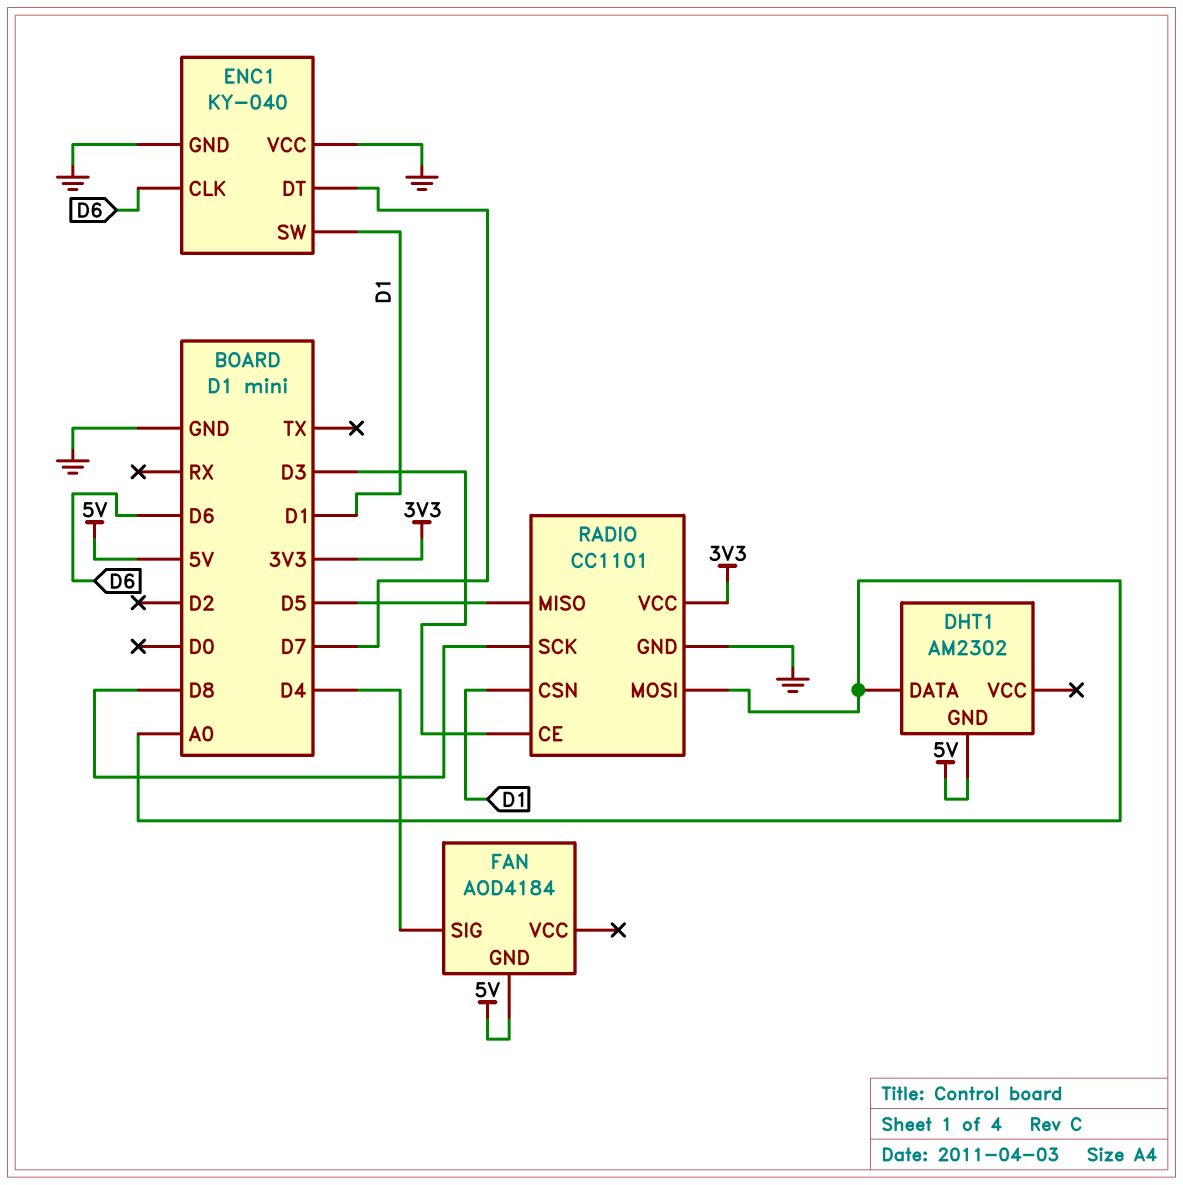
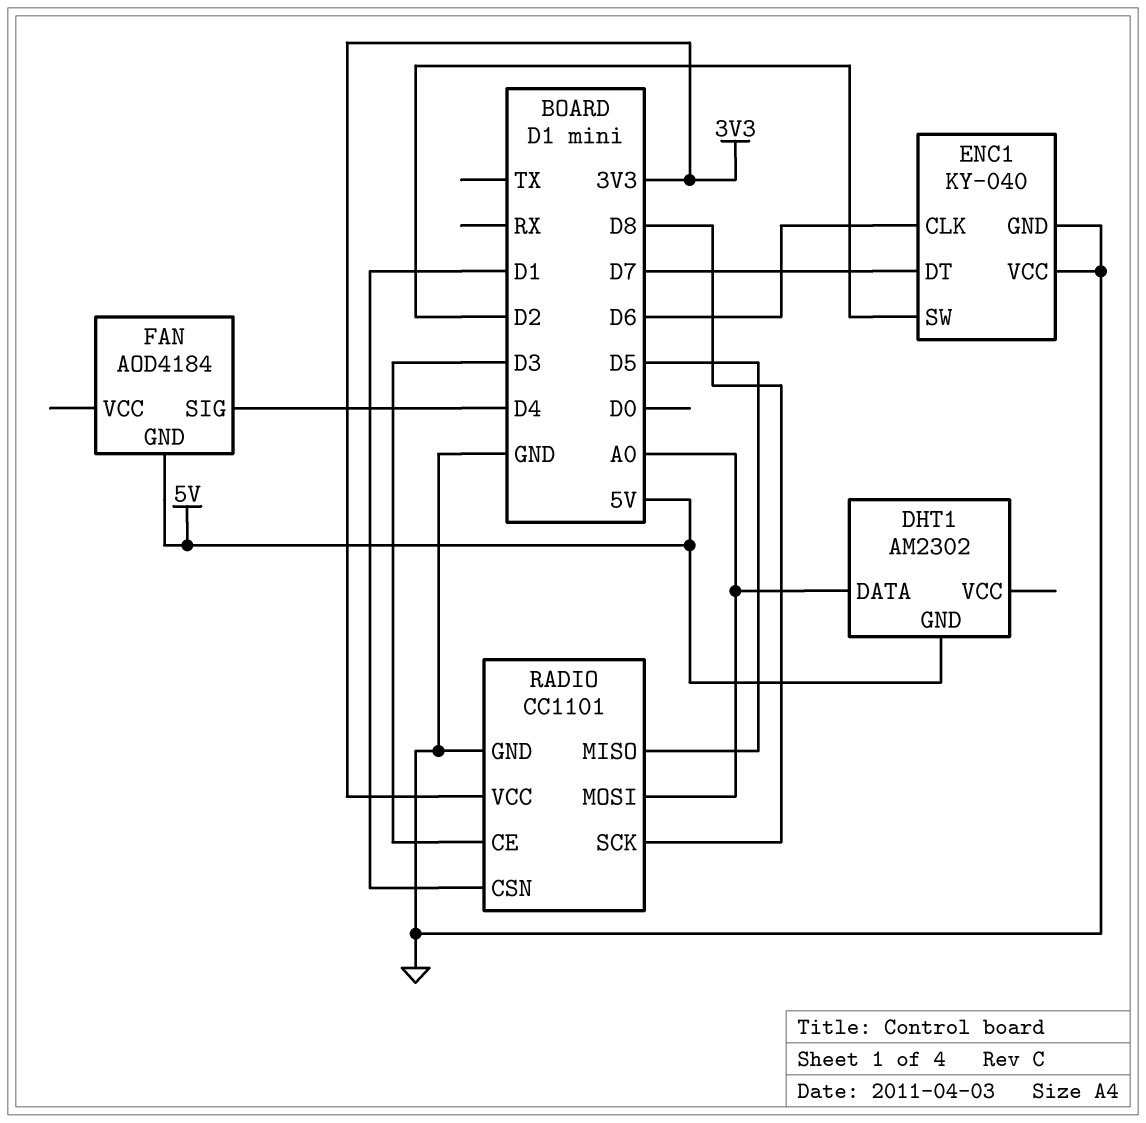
ENC1 pin SW: D1 -> D2

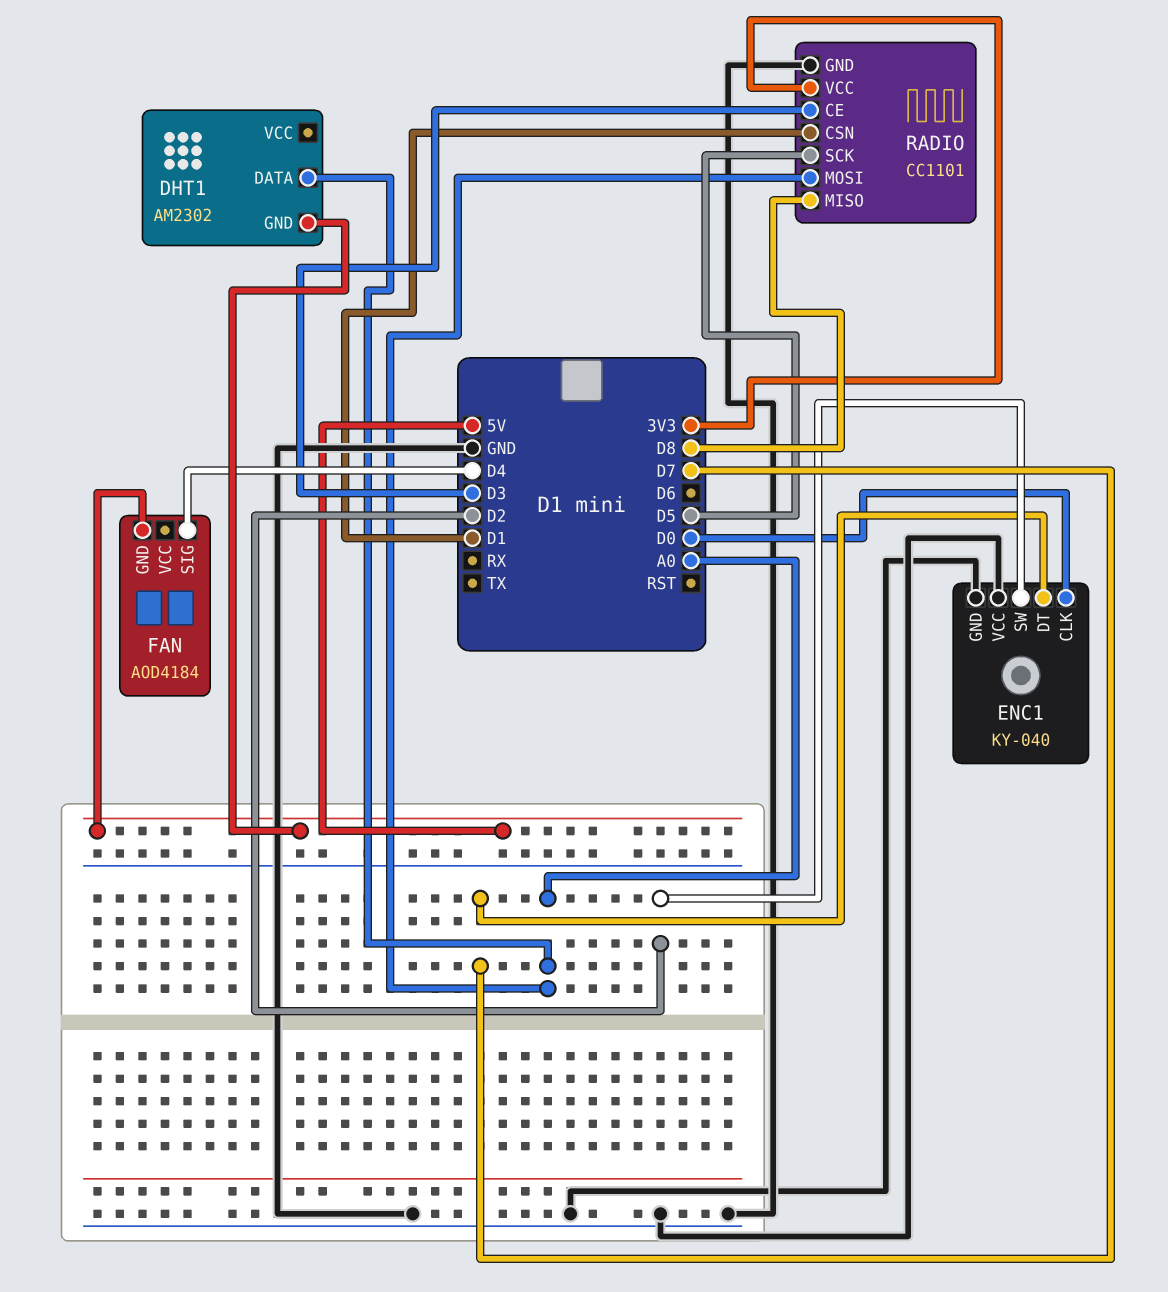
ENC1 pin CLK: D6 -> D0
RADIO pin MISO: D5 -> D8
RADIO pin SCK: D8 -> D5

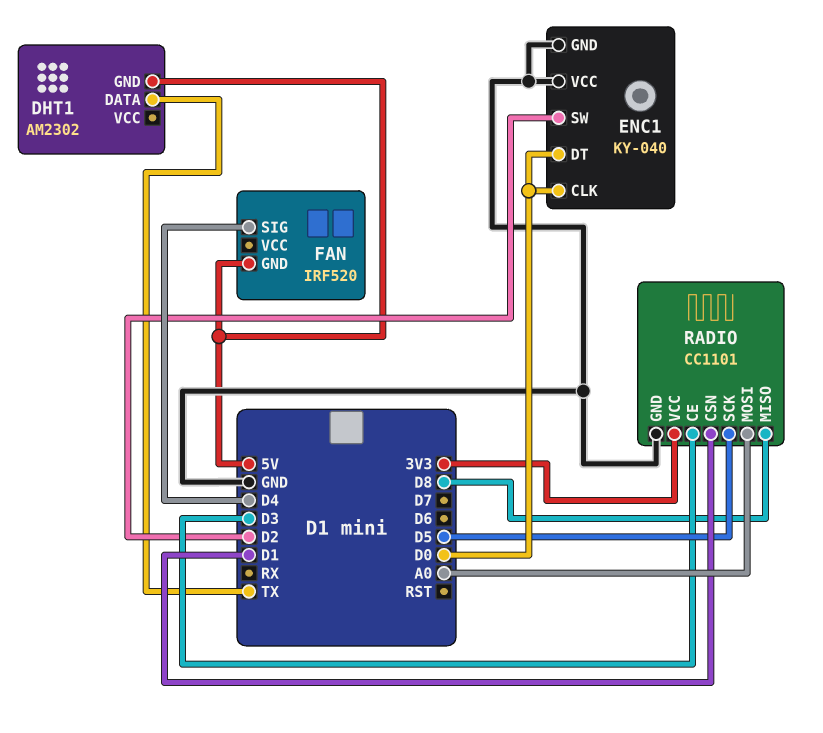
DHT1 pin DATA: A0 -> TX
ENC1 pin DT: D7 -> D0
FAN: AOD4184 -> IRF520

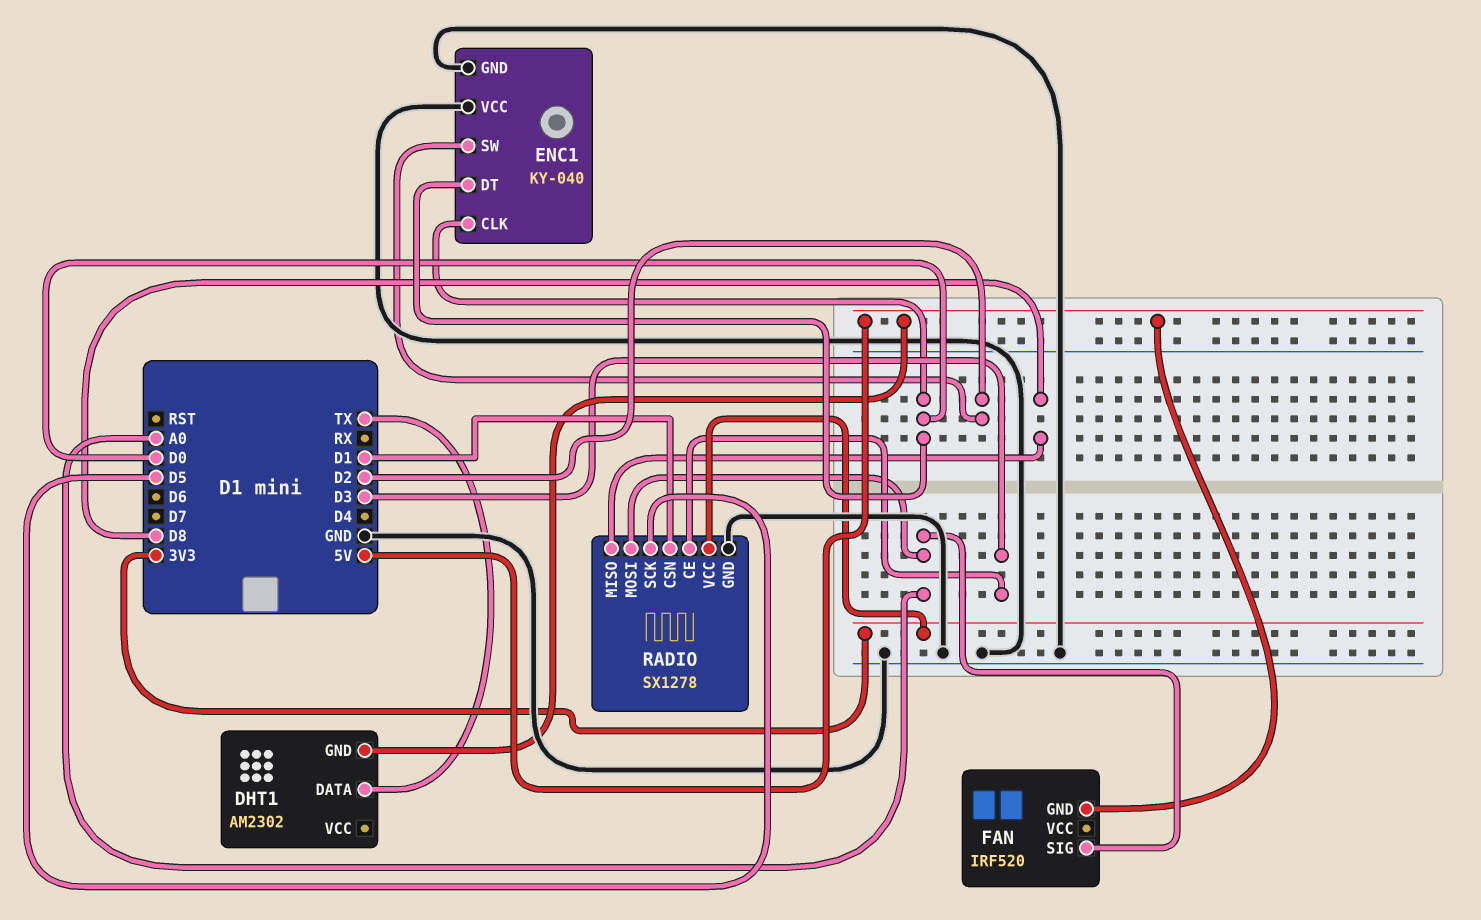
FAN pin SIG: D4 -> A0
RADIO: CC1101 -> SX1278

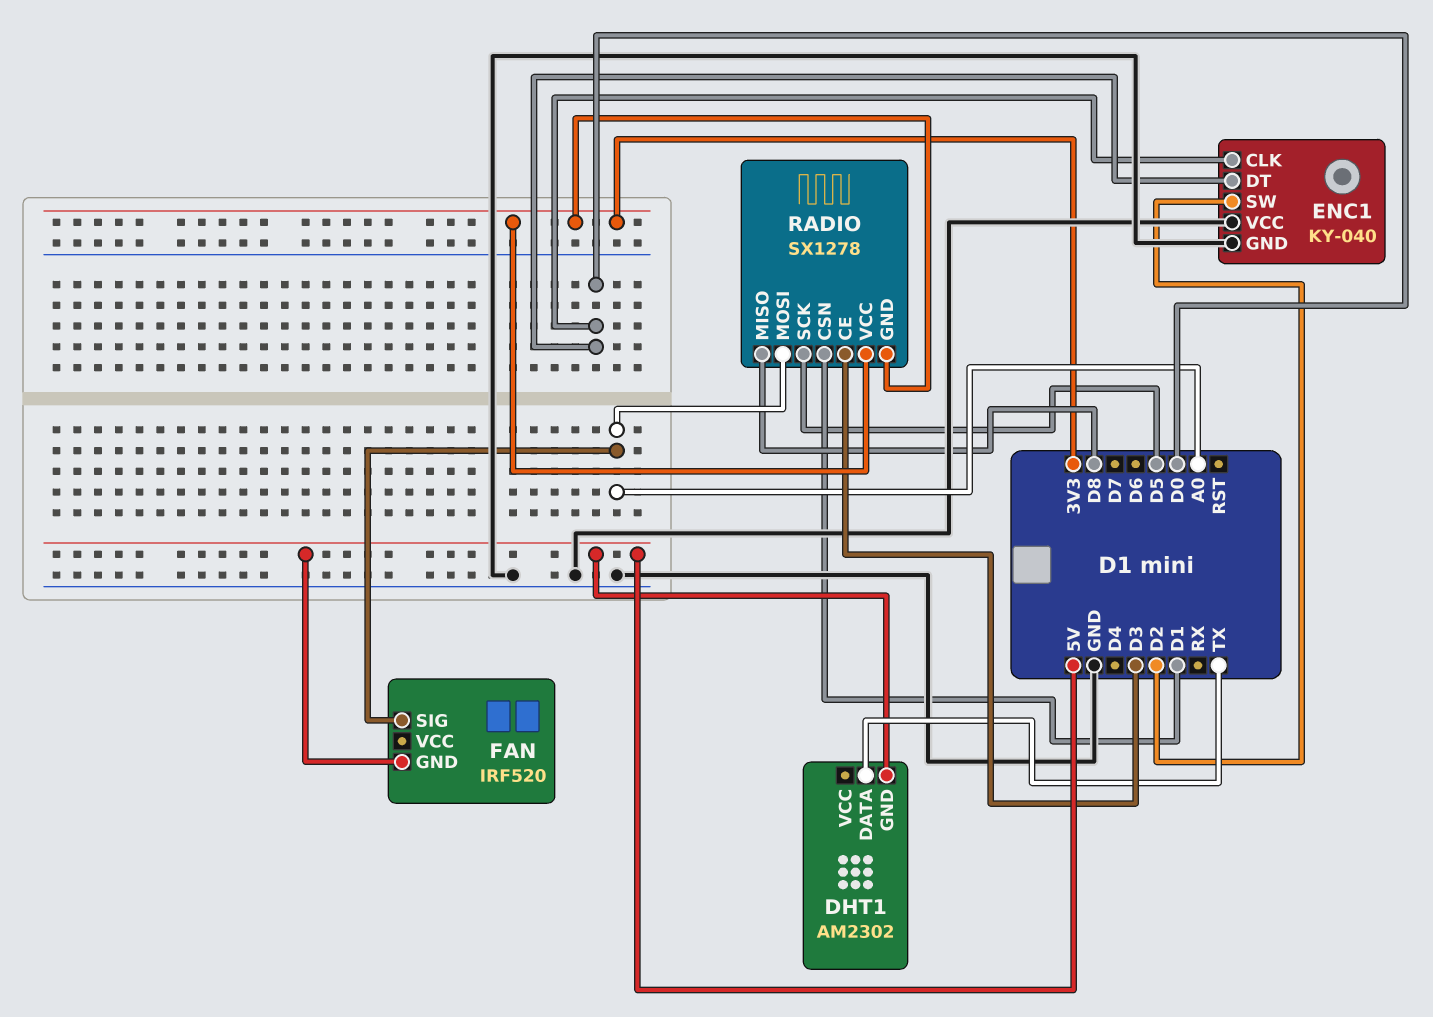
RADIO pin GND: GND -> 3V3

